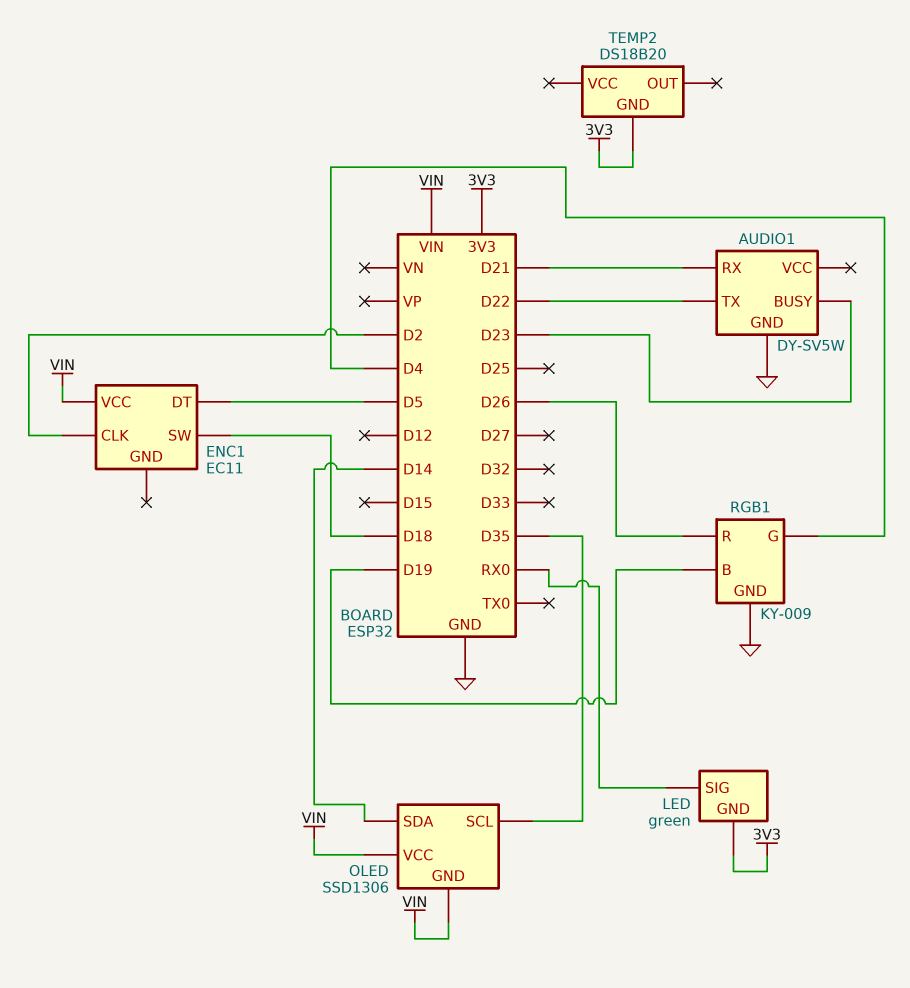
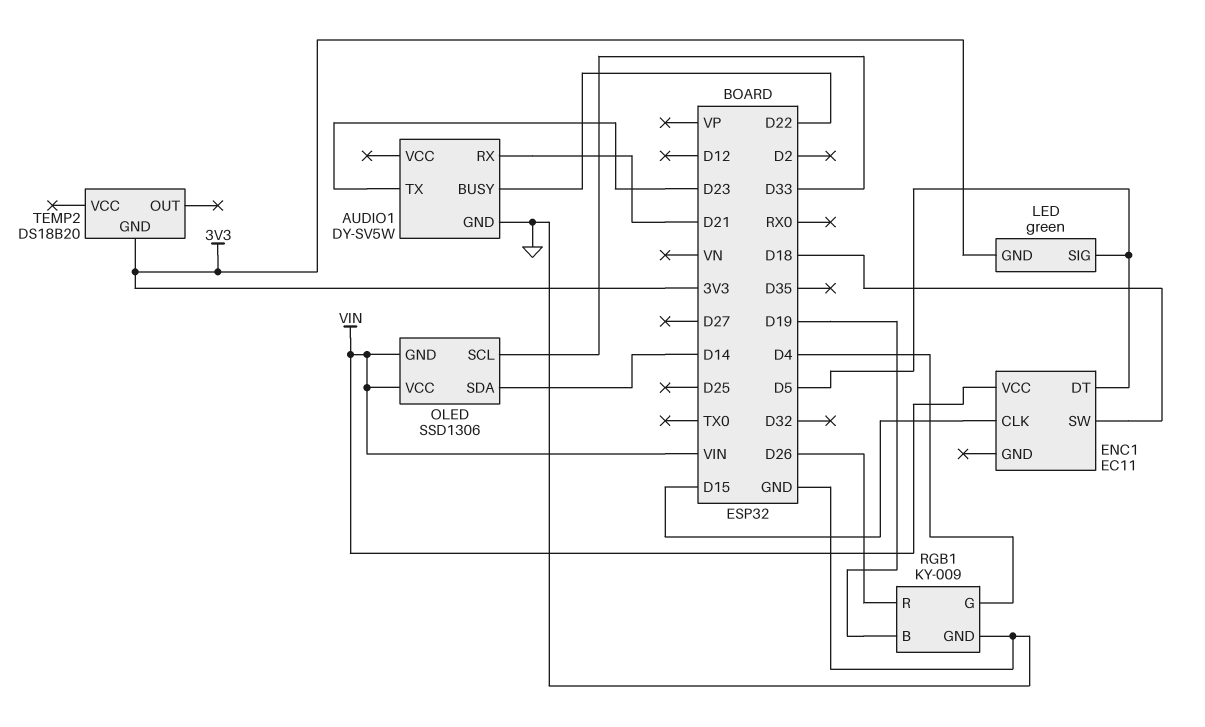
AUDIO1 pin BUSY: D23 -> D22
AUDIO1 pin TX: D22 -> D23
ENC1 pin CLK: D2 -> D15
LED pin SIG: RX0 -> D5
OLED pin SCL: D35 -> D33

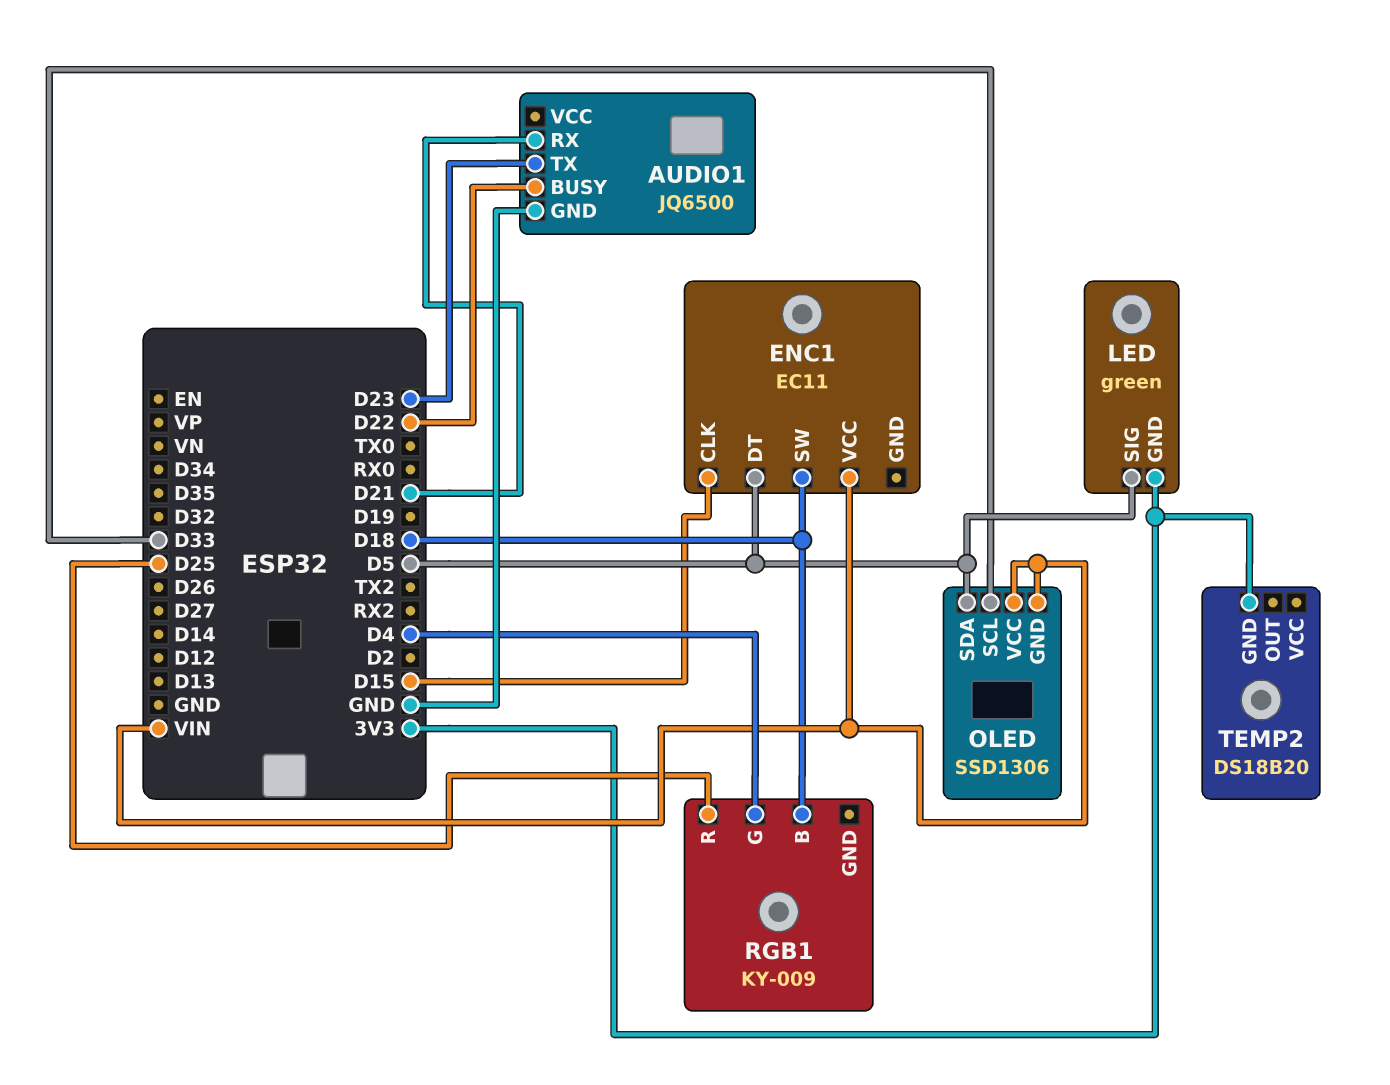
AUDIO1: DY-SV5W -> JQ6500
OLED pin SDA: D14 -> D5
RGB1 pin B: D19 -> D18
RGB1 pin GND: GND -> none
RGB1 pin R: D26 -> D25

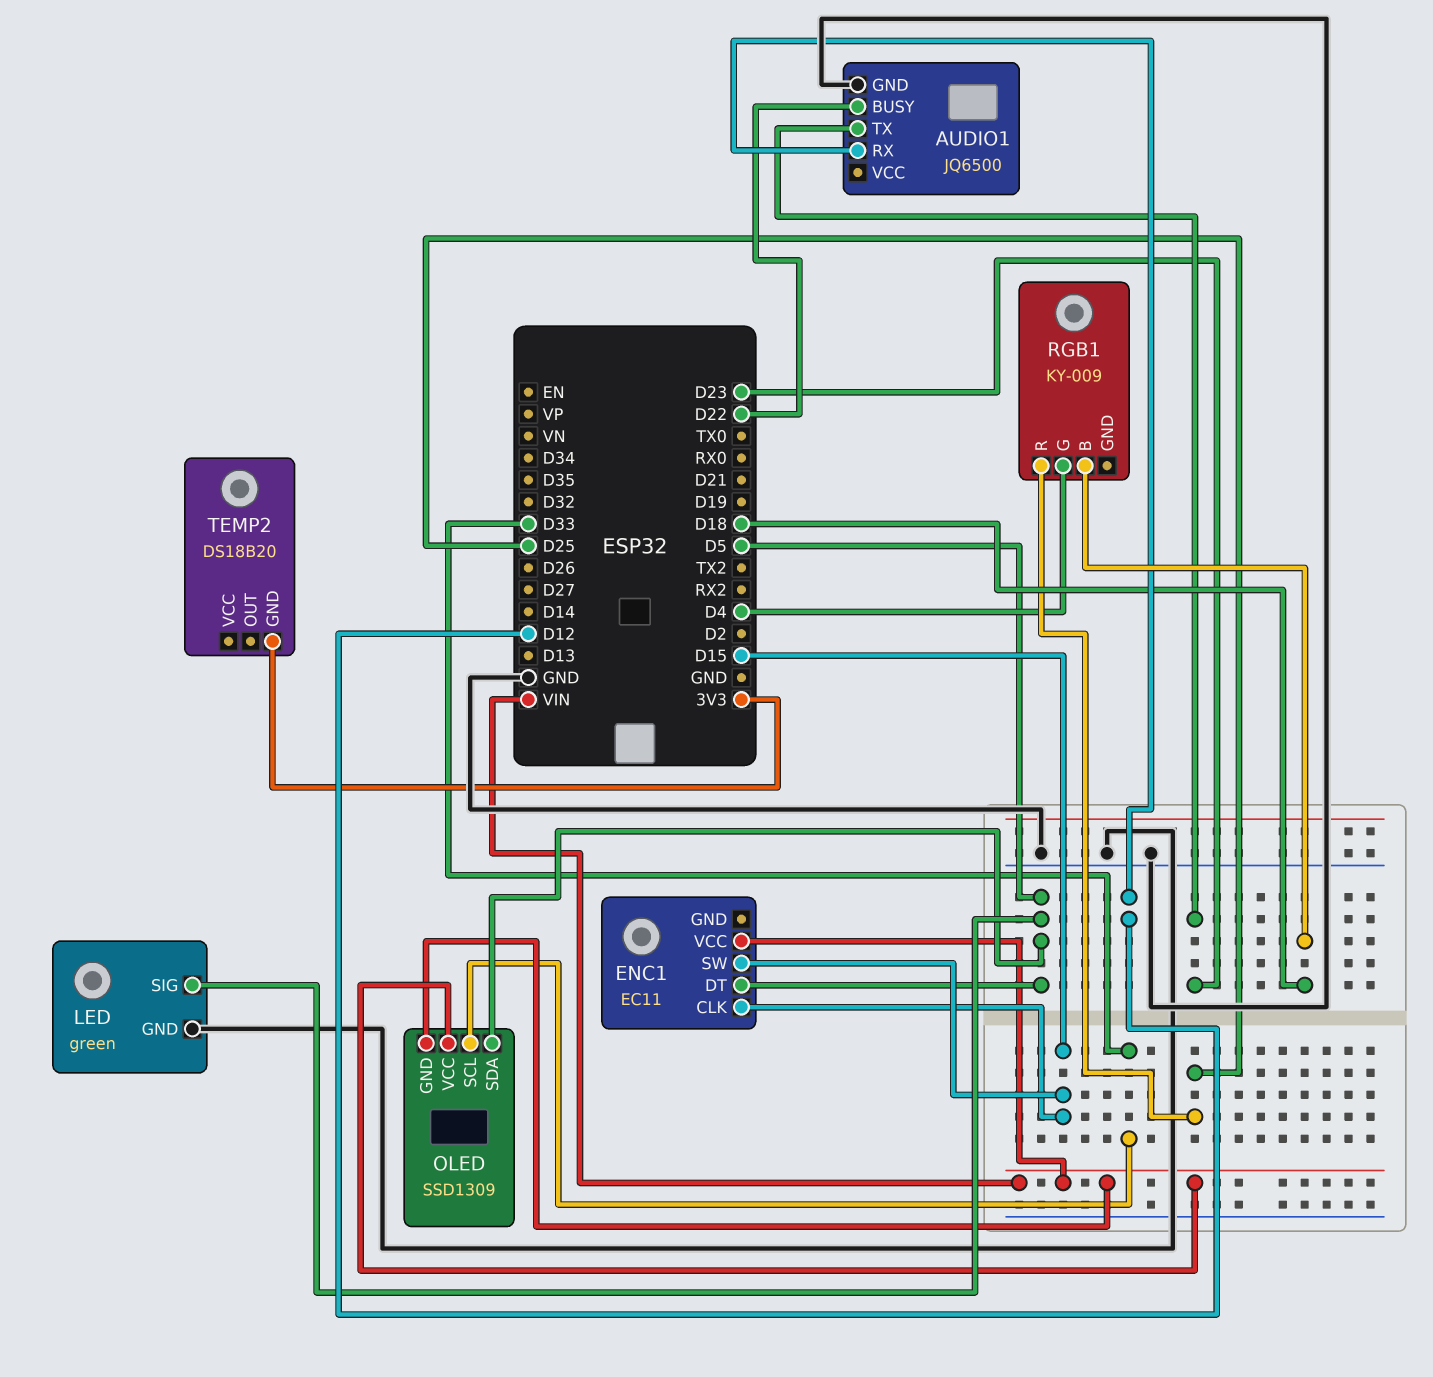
AUDIO1 pin RX: D21 -> D12
ENC1 pin SW: D18 -> D15
LED pin GND: 3V3 -> GND
OLED: SSD1306 -> SSD1309

